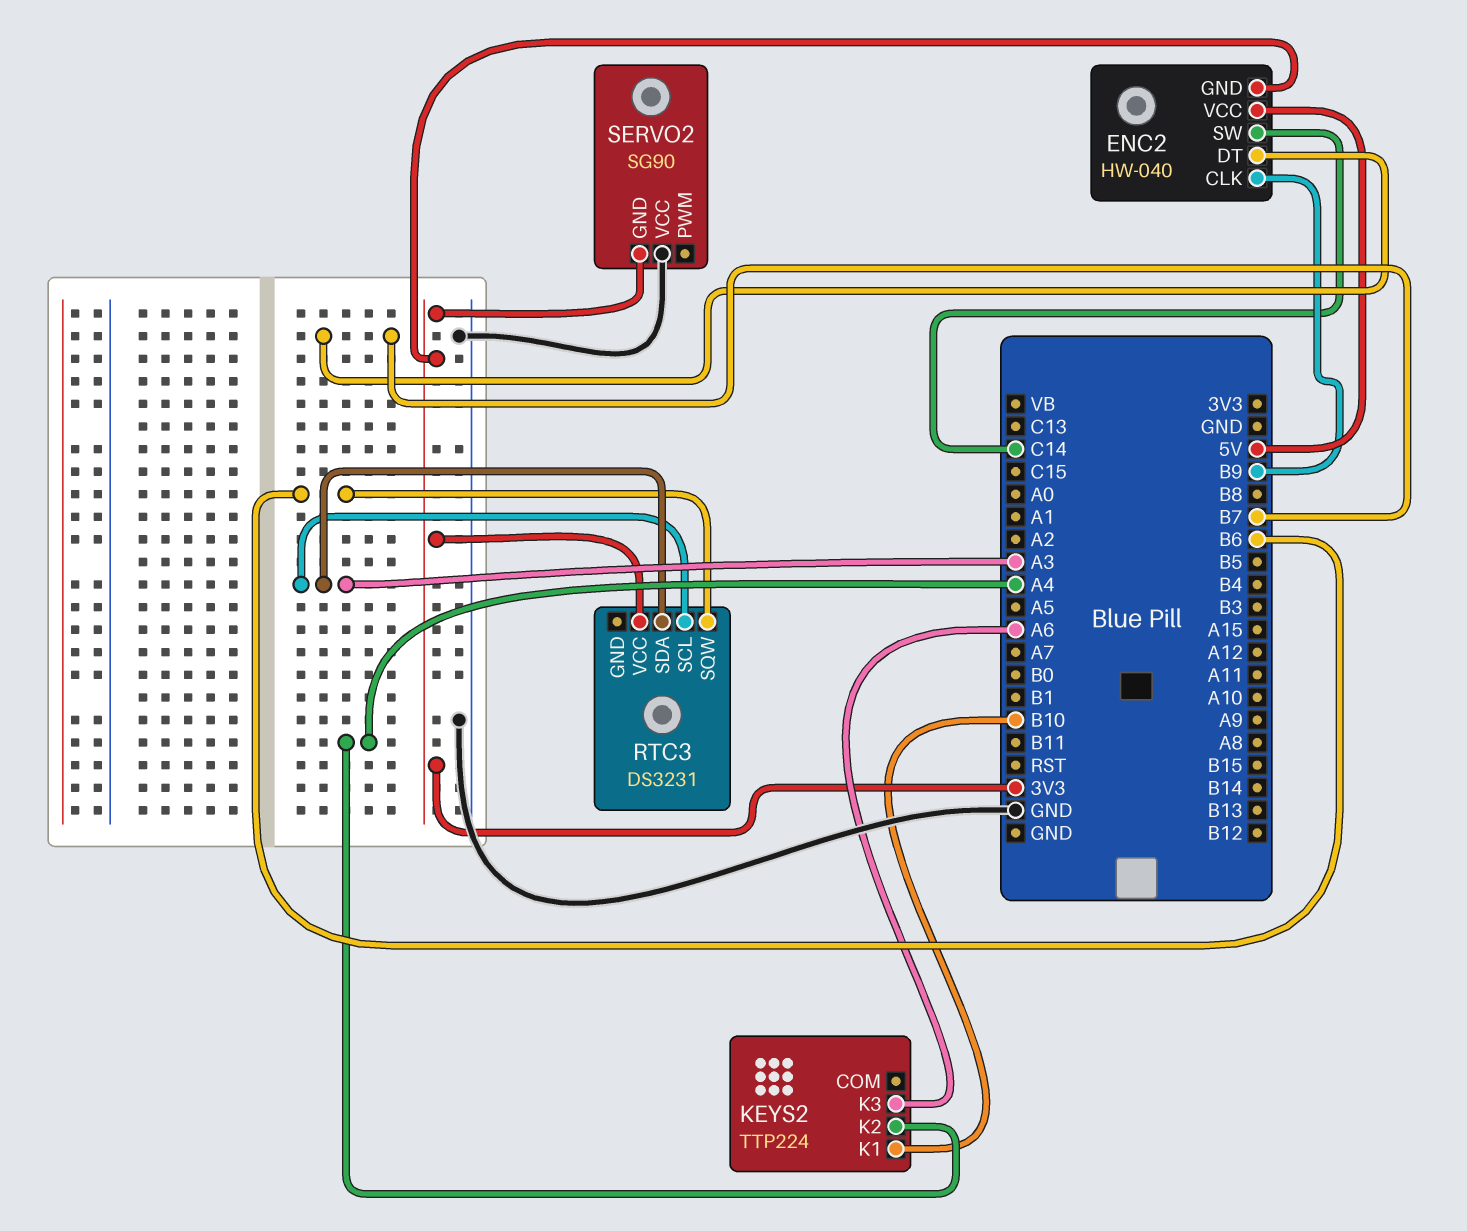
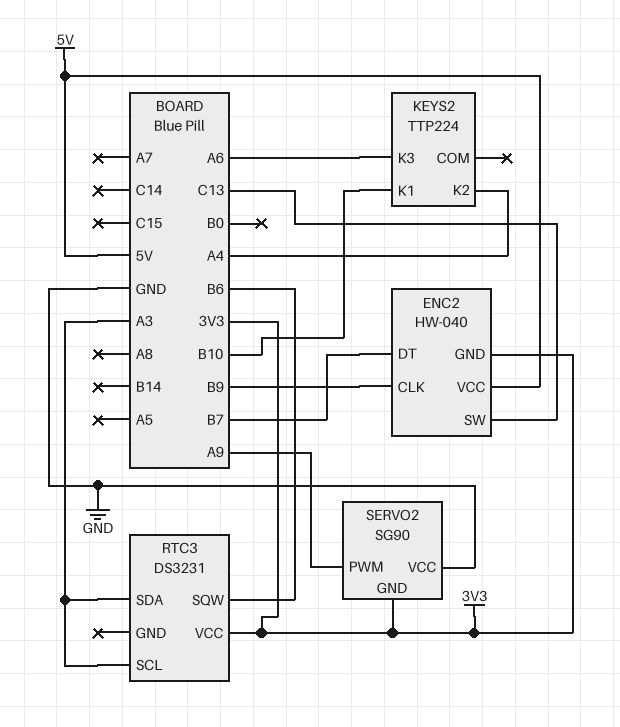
ENC2 pin SW: C14 -> C13
SERVO2 pin PWM: none -> A9

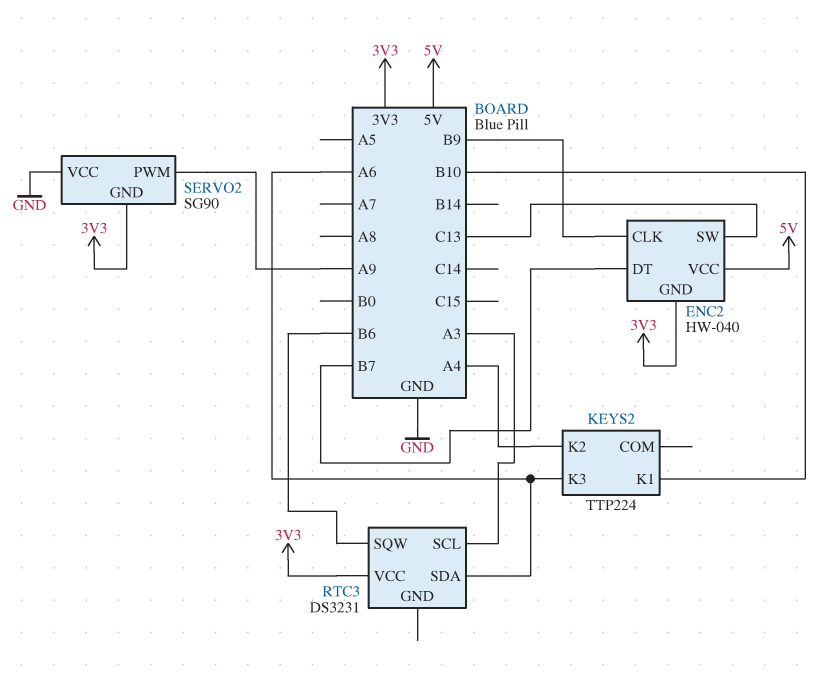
RTC3 pin SDA: A3 -> A6

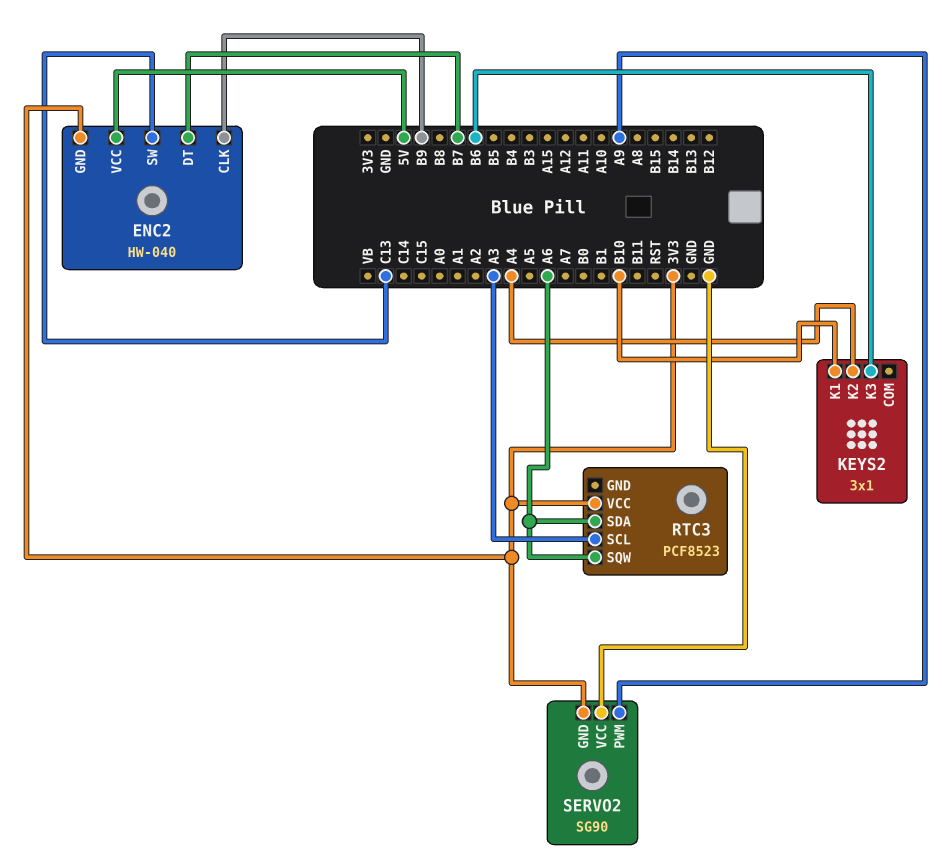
KEYS2: TTP224 -> 3x1
KEYS2 pin K3: A6 -> B6
RTC3: DS3231 -> PCF8523
RTC3 pin SQW: B6 -> A6

